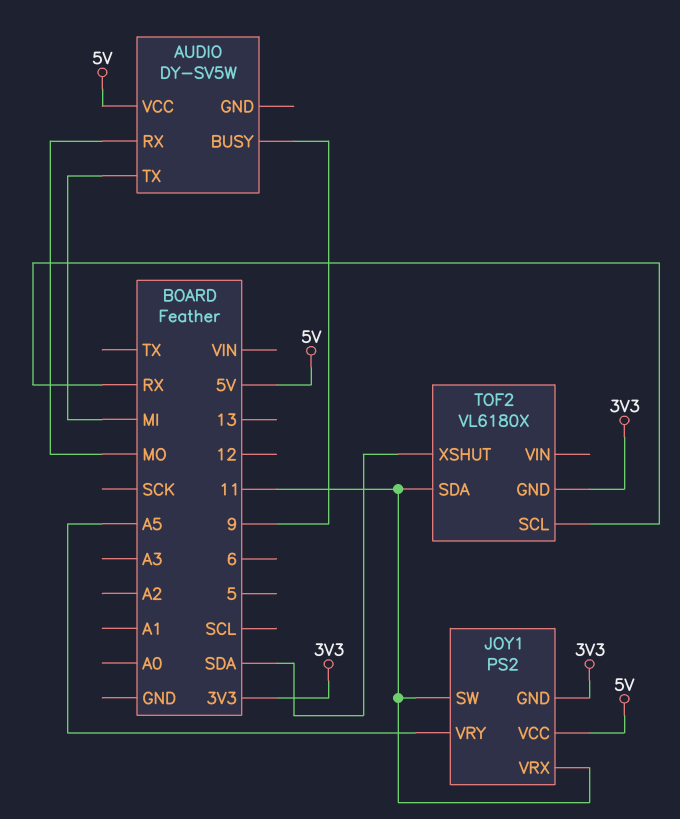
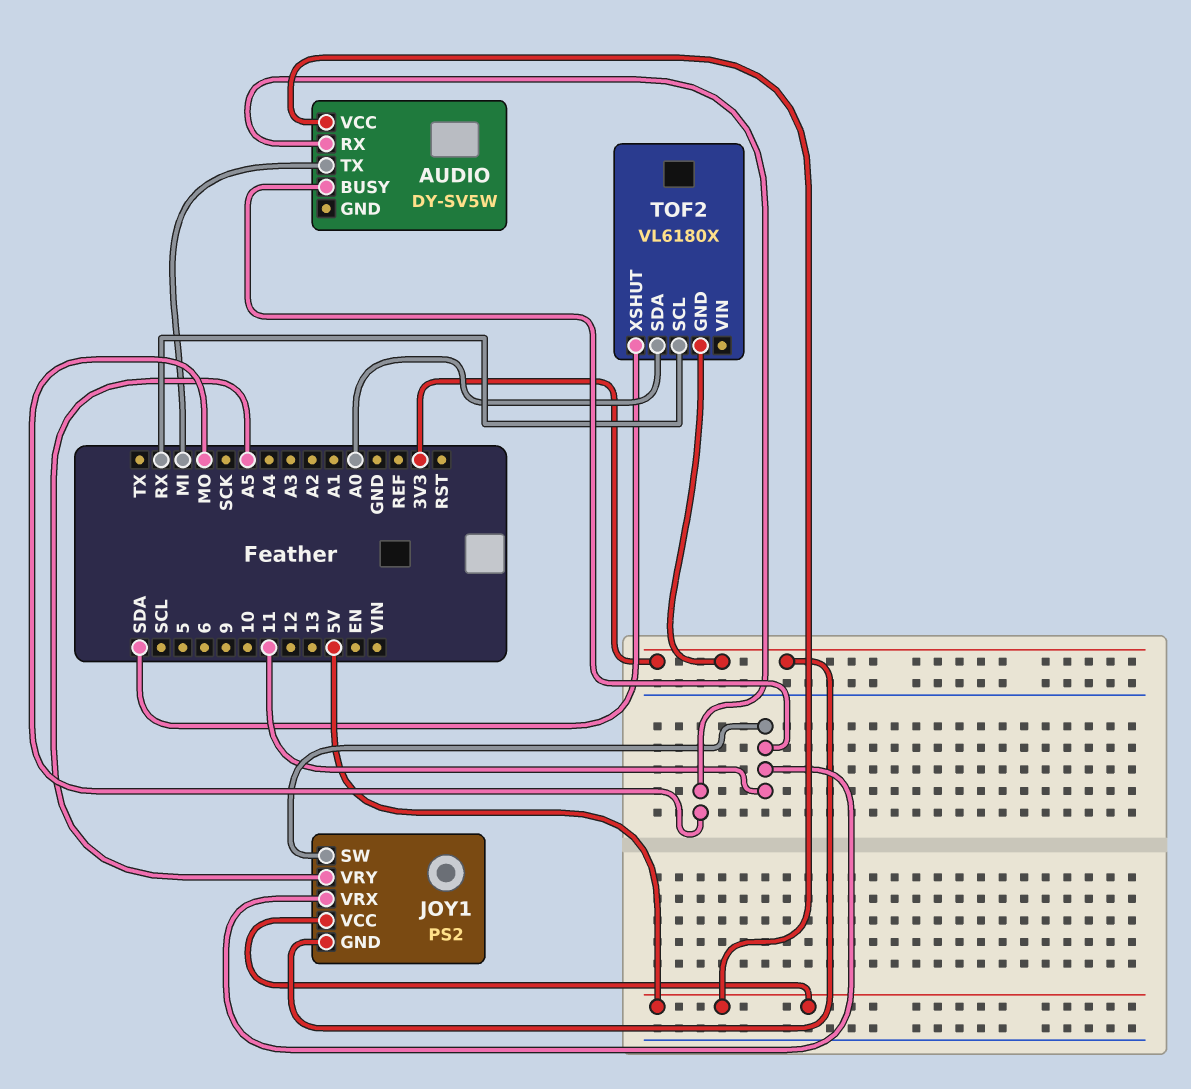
AUDIO pin BUSY: 9 -> 11
TOF2 pin SDA: 11 -> A0

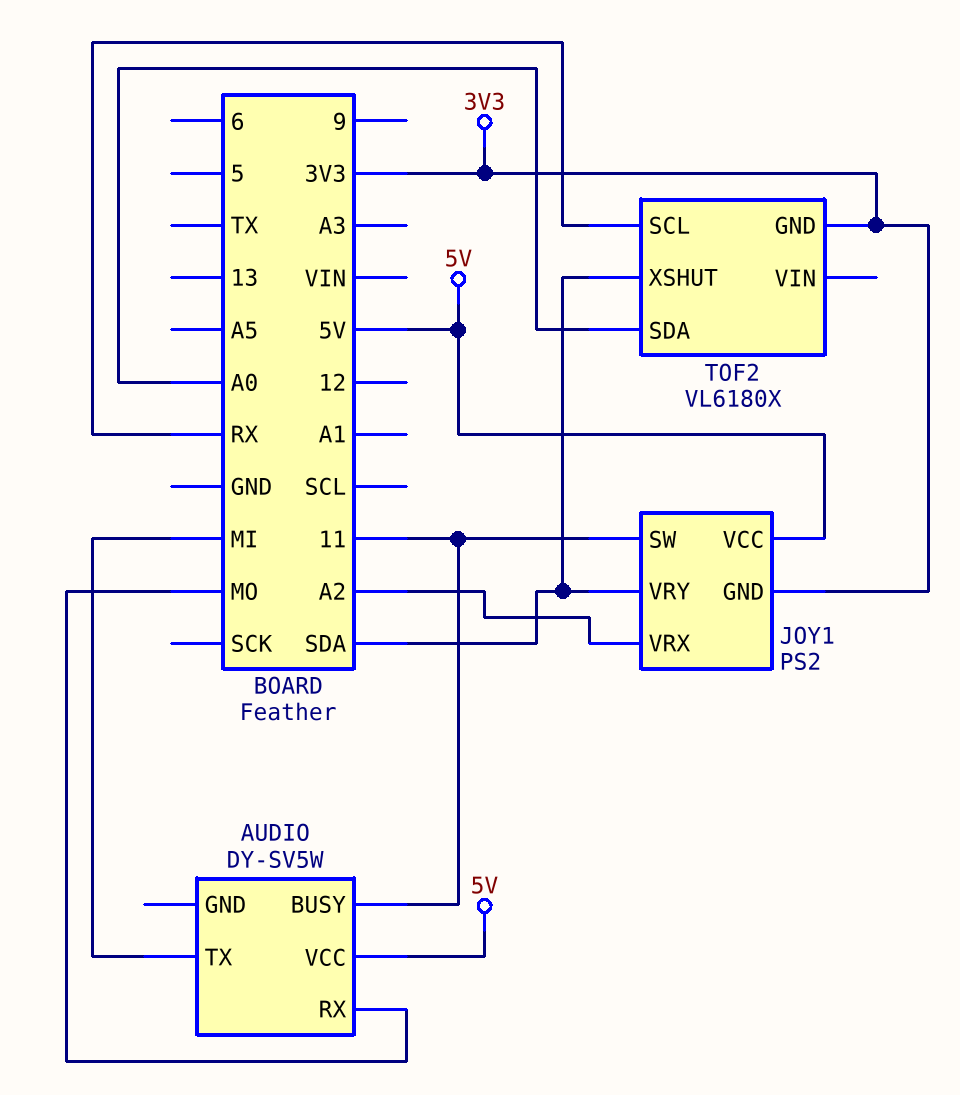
JOY1 pin VRX: 11 -> A2
JOY1 pin VRY: A5 -> SDA

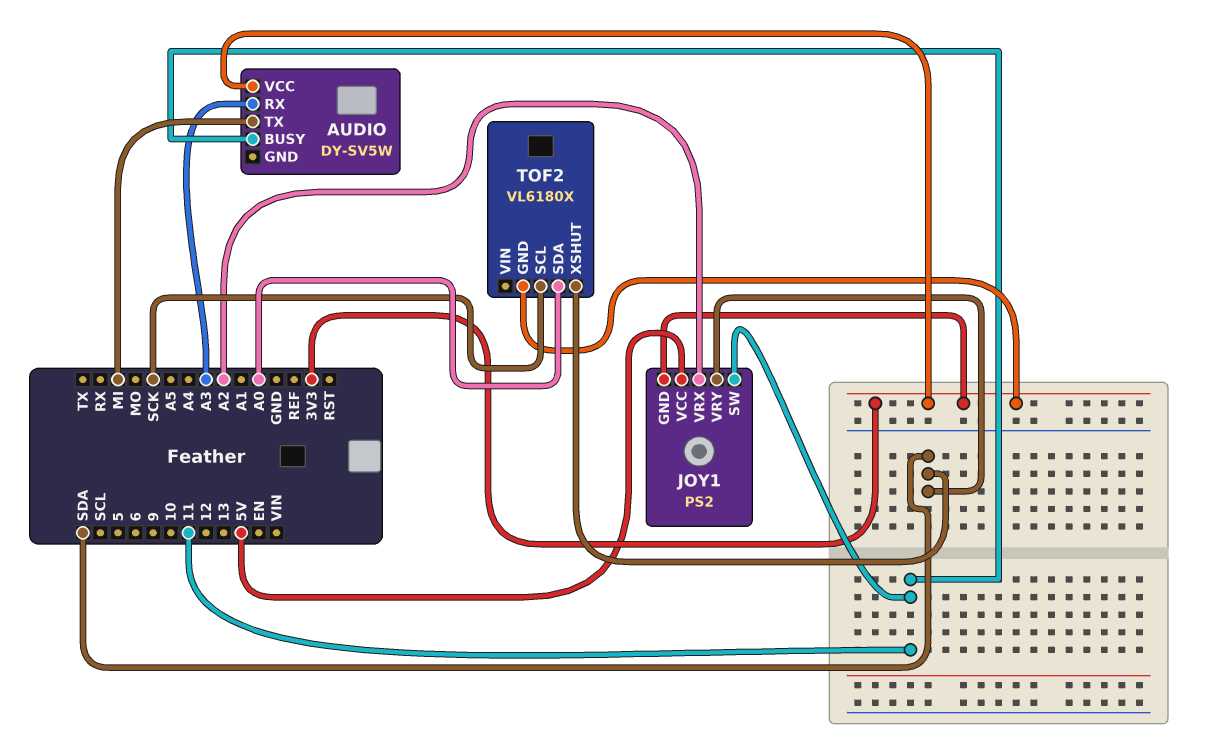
AUDIO pin RX: MO -> A3
AUDIO pin VCC: 5V -> 3V3
TOF2 pin SCL: RX -> SCK

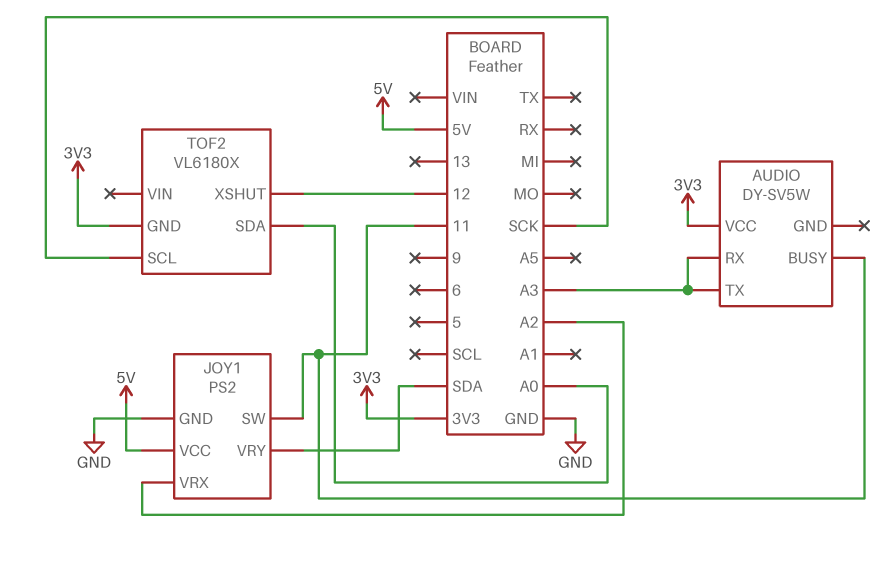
AUDIO pin TX: MI -> A3
JOY1 pin GND: 3V3 -> GND
TOF2 pin XSHUT: SDA -> 12

